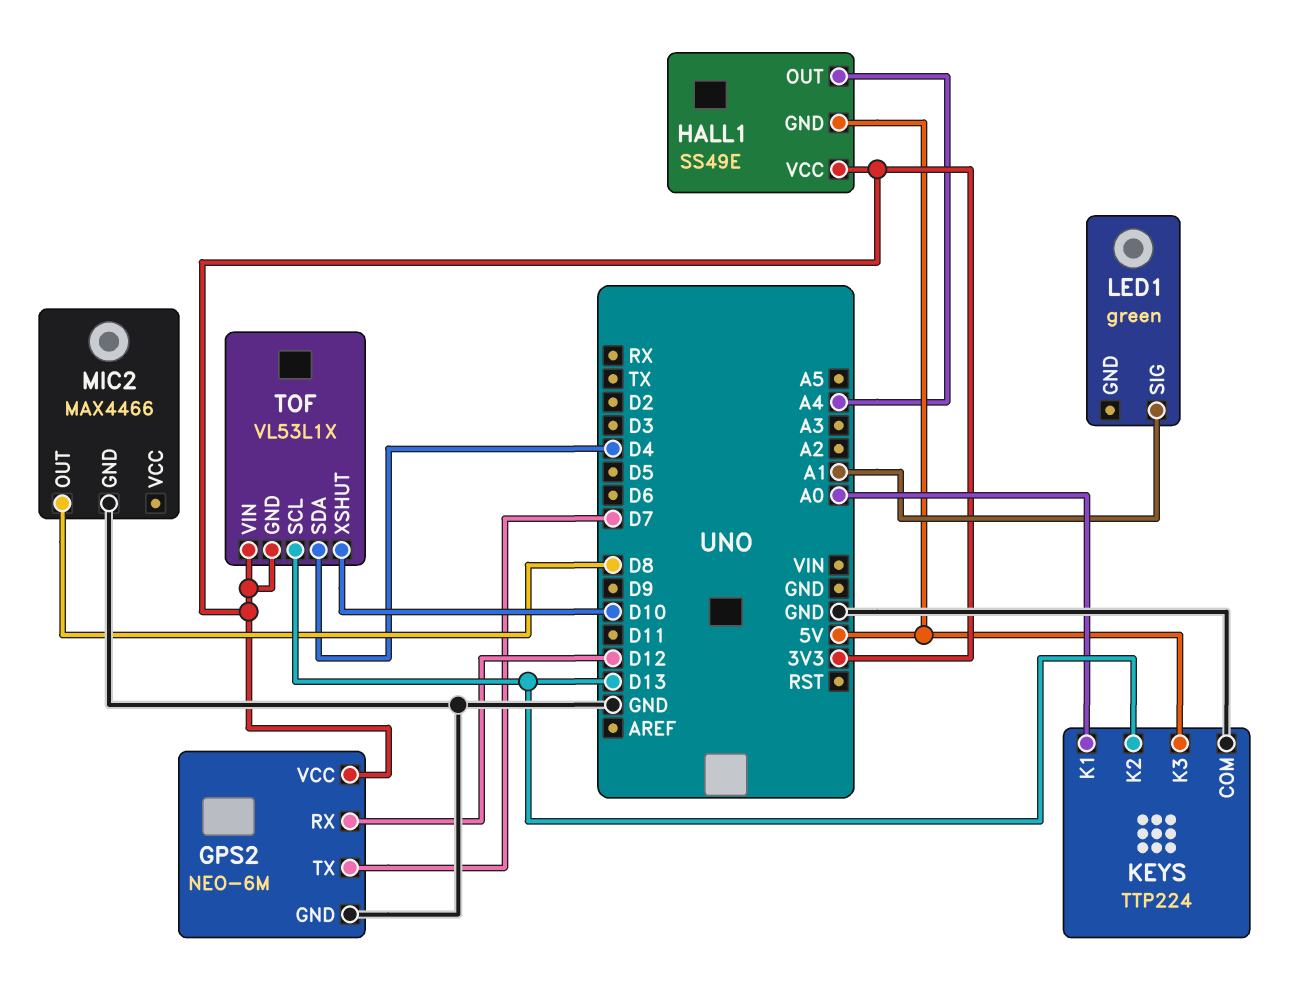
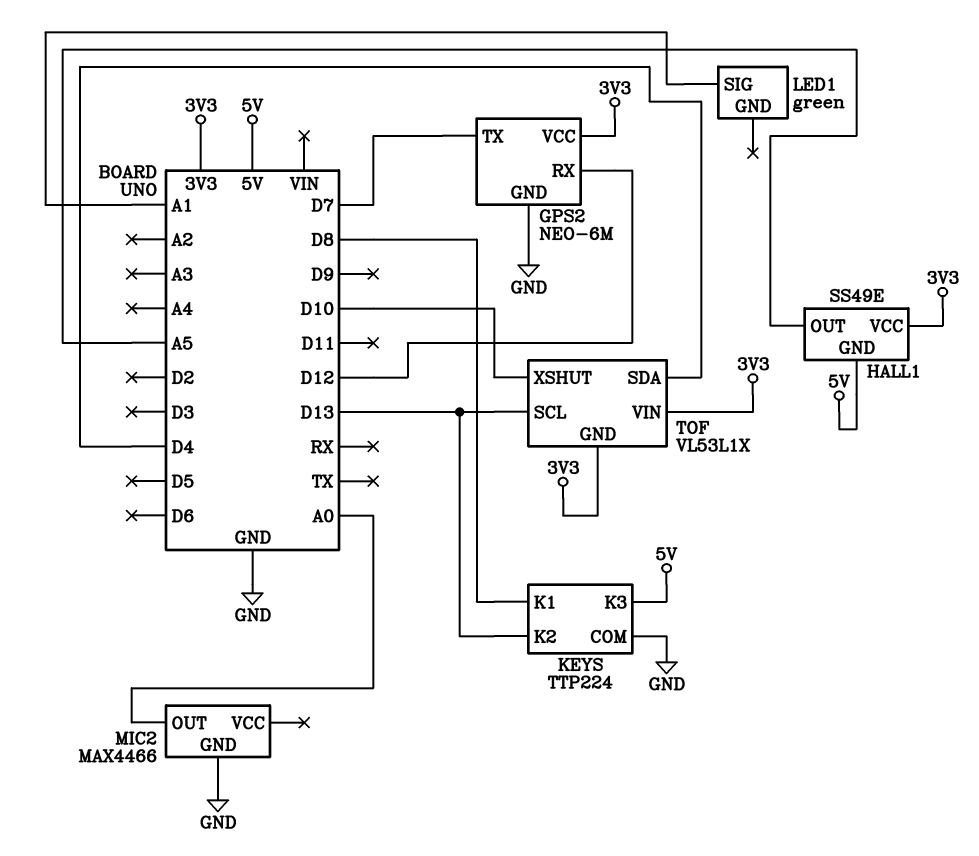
HALL1 pin OUT: A4 -> A5
KEYS pin K1: A0 -> D8
MIC2 pin OUT: D8 -> A0

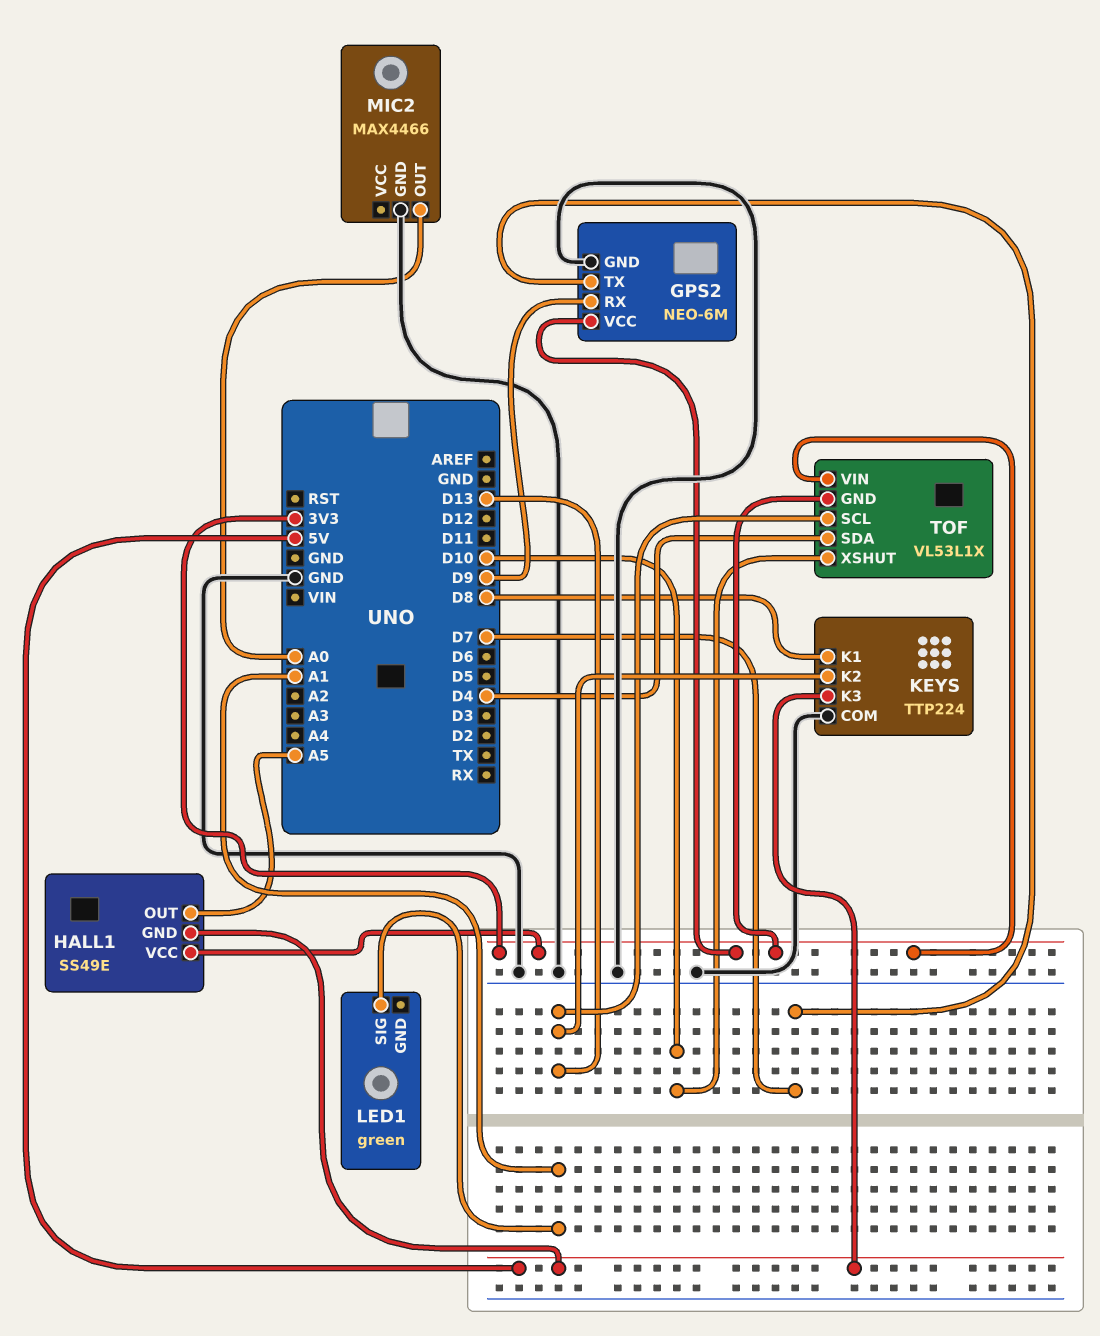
GPS2 pin RX: D12 -> D9

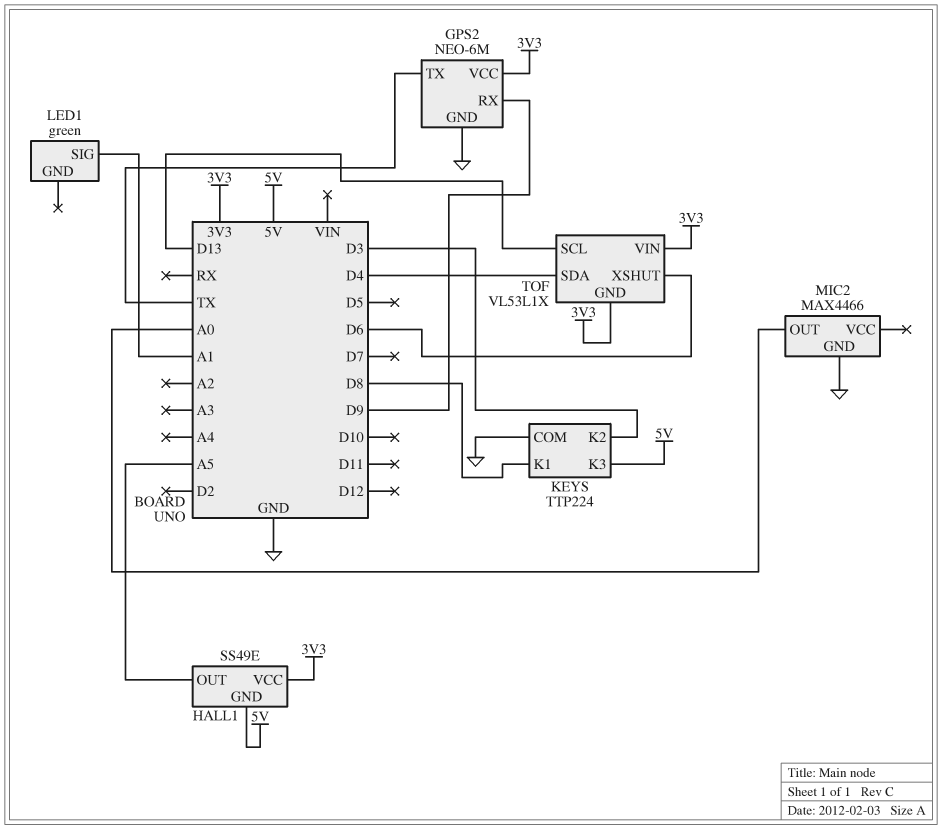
GPS2 pin TX: D7 -> TX
KEYS pin K2: D13 -> D3
TOF pin XSHUT: D10 -> D6

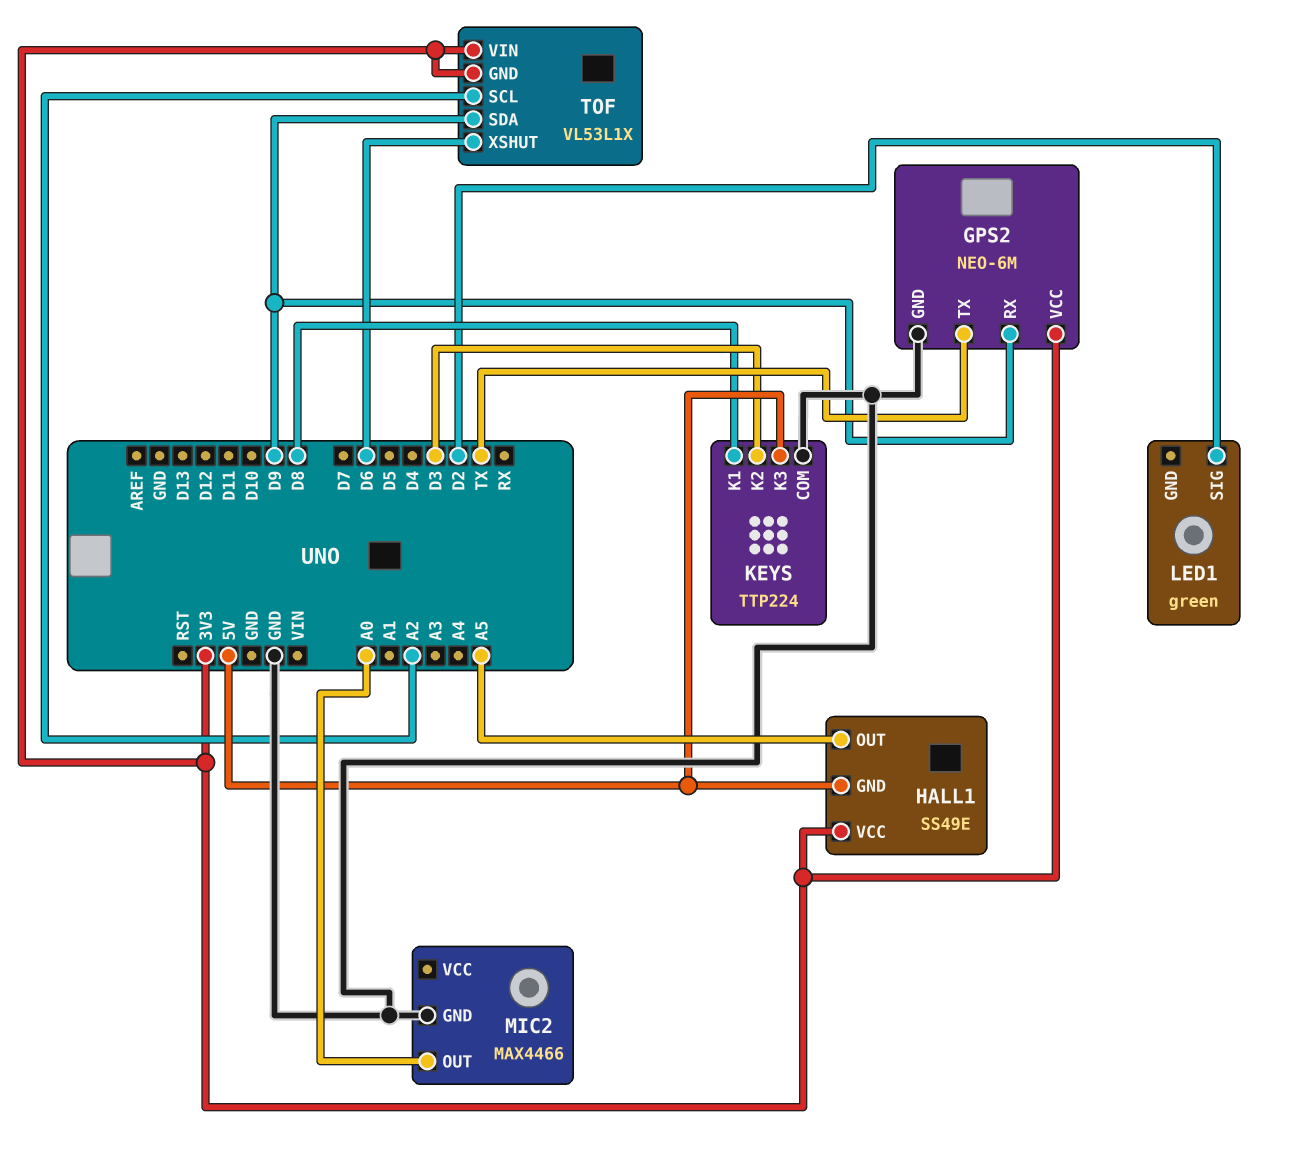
LED1 pin SIG: A1 -> D2
TOF pin SCL: D13 -> A2
TOF pin SDA: D4 -> D9

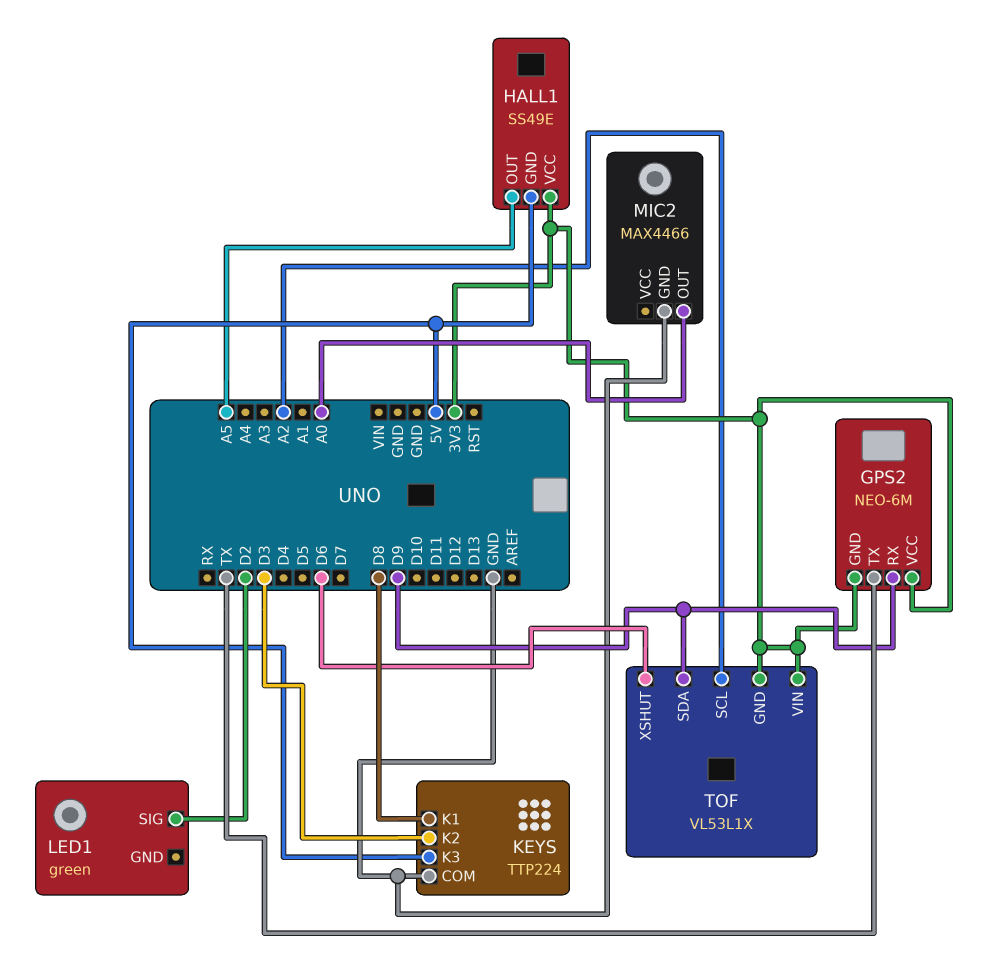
GPS2 pin GND: GND -> 3V3

